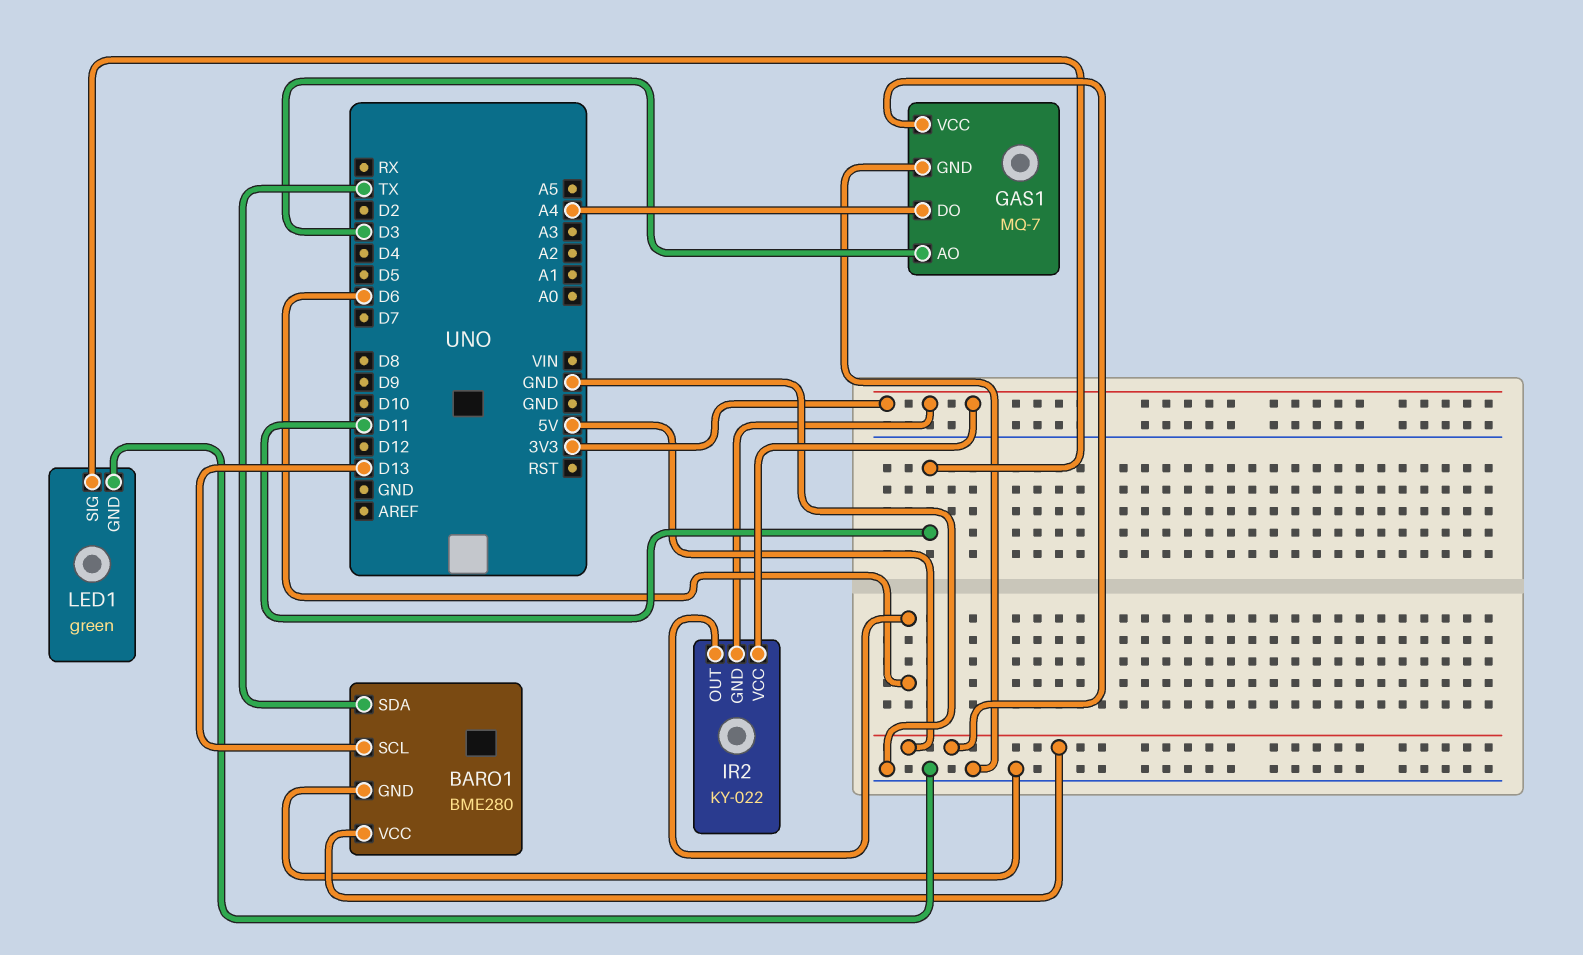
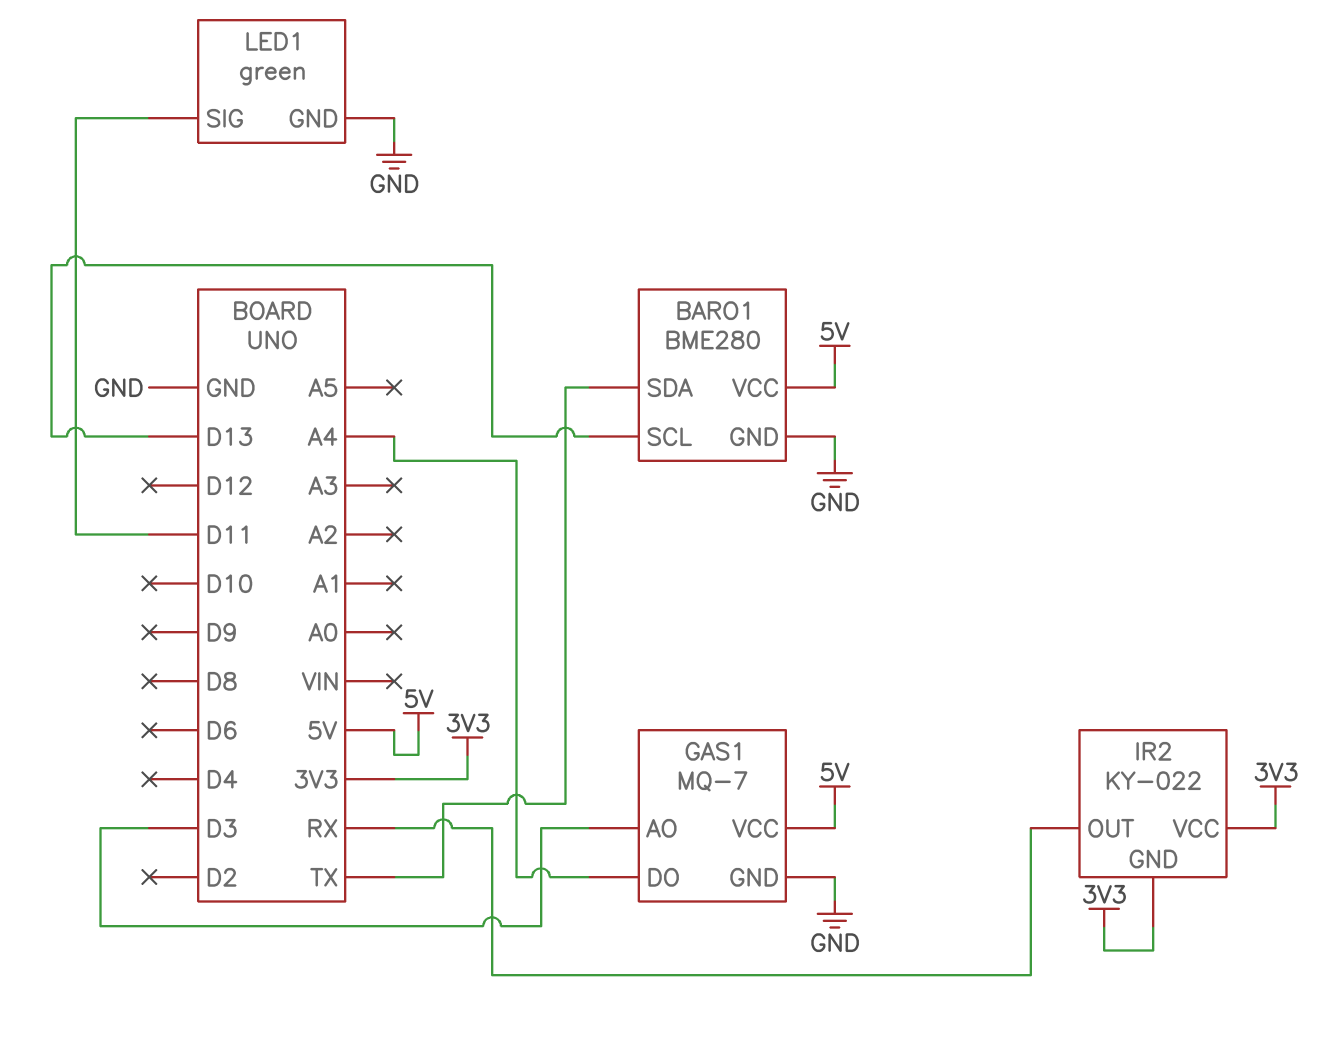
IR2 pin OUT: D6 -> RX

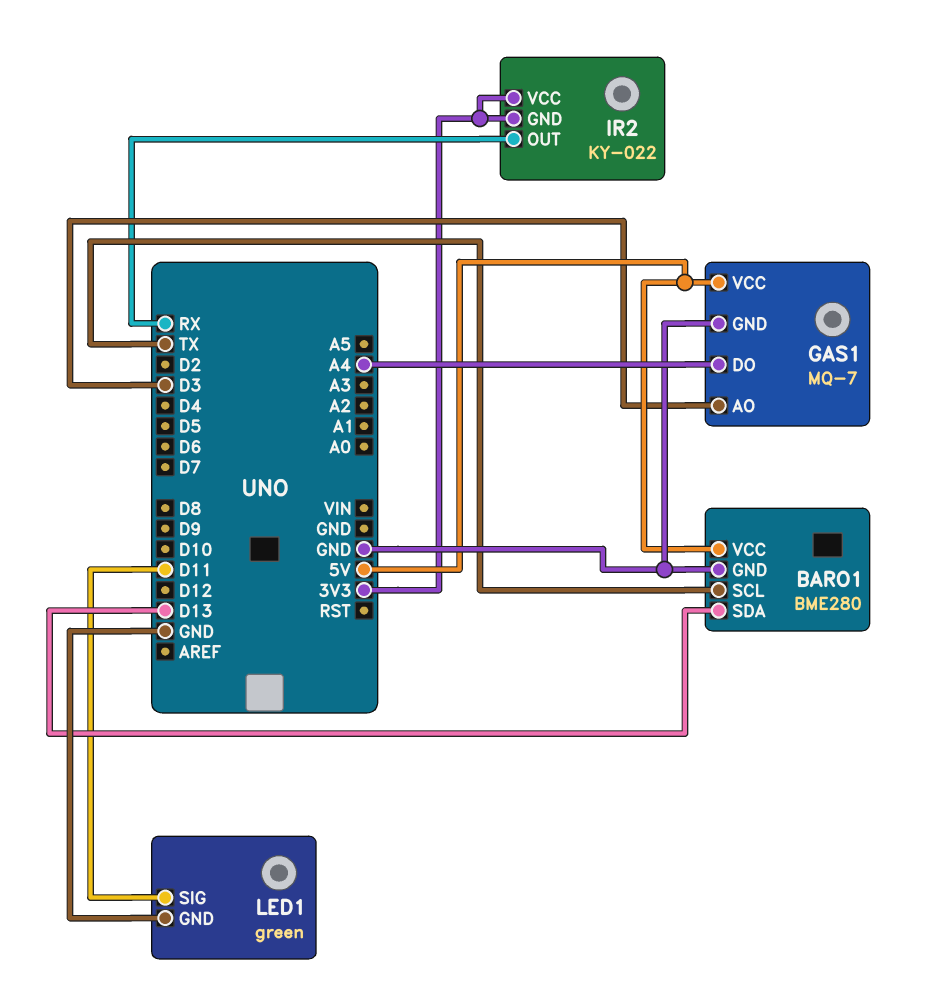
BARO1 pin SCL: D13 -> TX
BARO1 pin SDA: TX -> D13

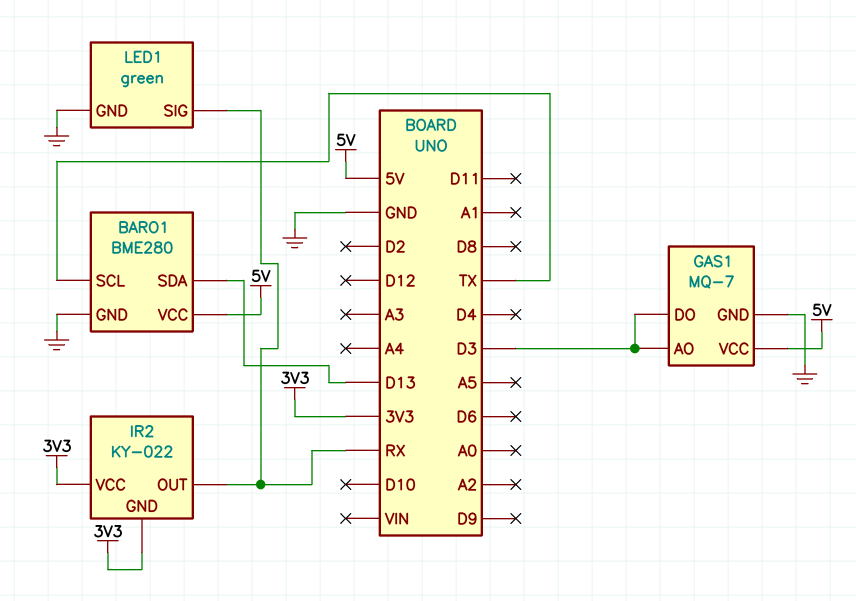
GAS1 pin DO: A4 -> D3
LED1 pin SIG: D11 -> RX

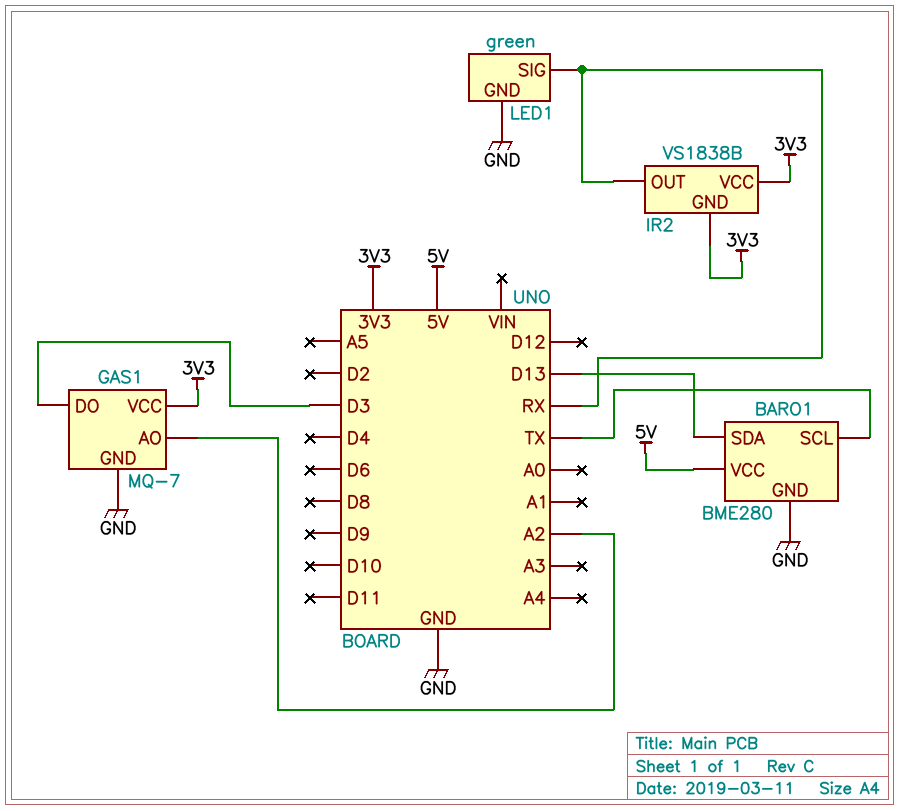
GAS1 pin AO: D3 -> A2
GAS1 pin VCC: 5V -> 3V3
IR2: KY-022 -> VS1838B

